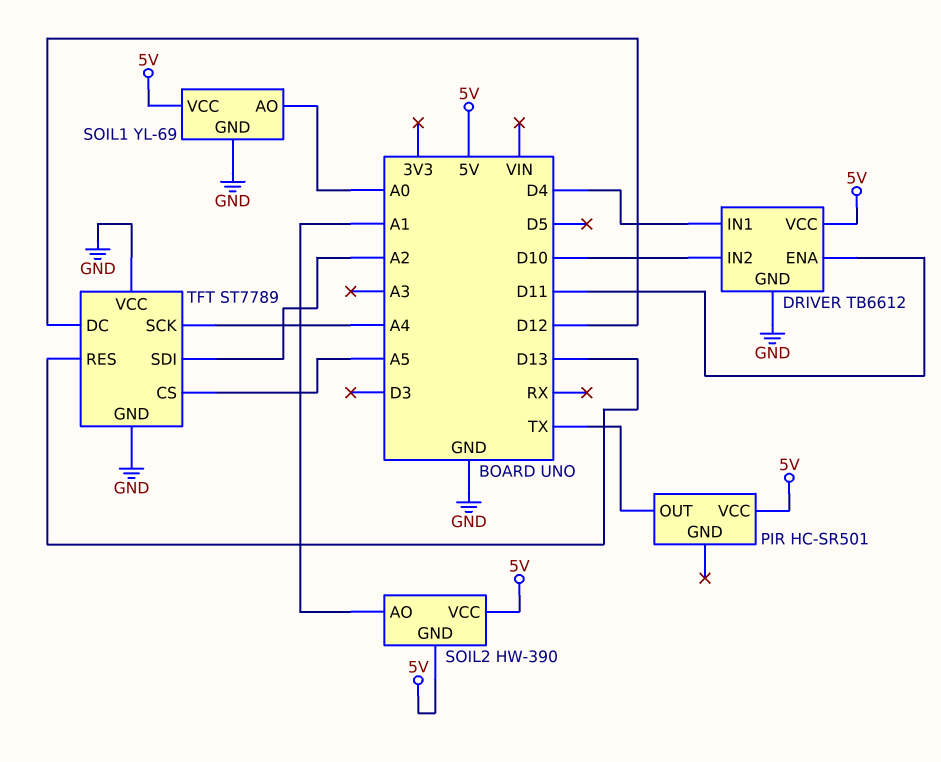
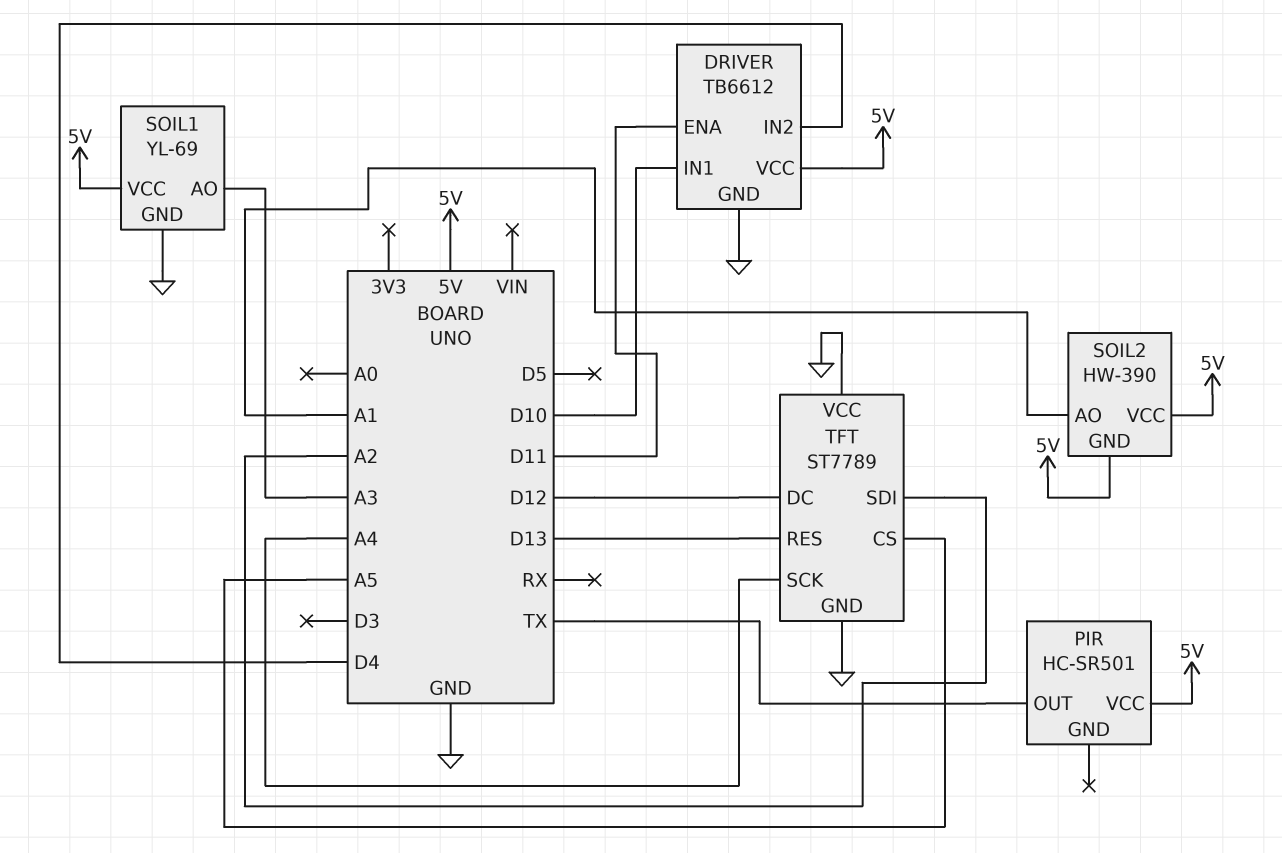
DRIVER pin IN1: D4 -> D10
DRIVER pin IN2: D10 -> D4
SOIL1 pin AO: A0 -> A3

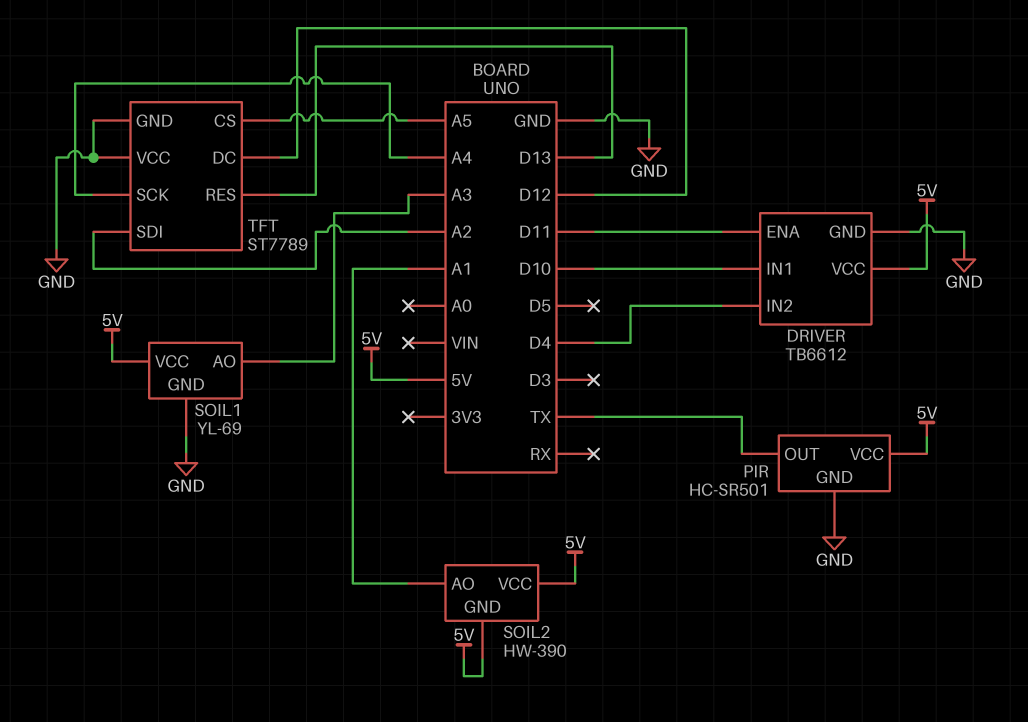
PIR pin GND: none -> GND

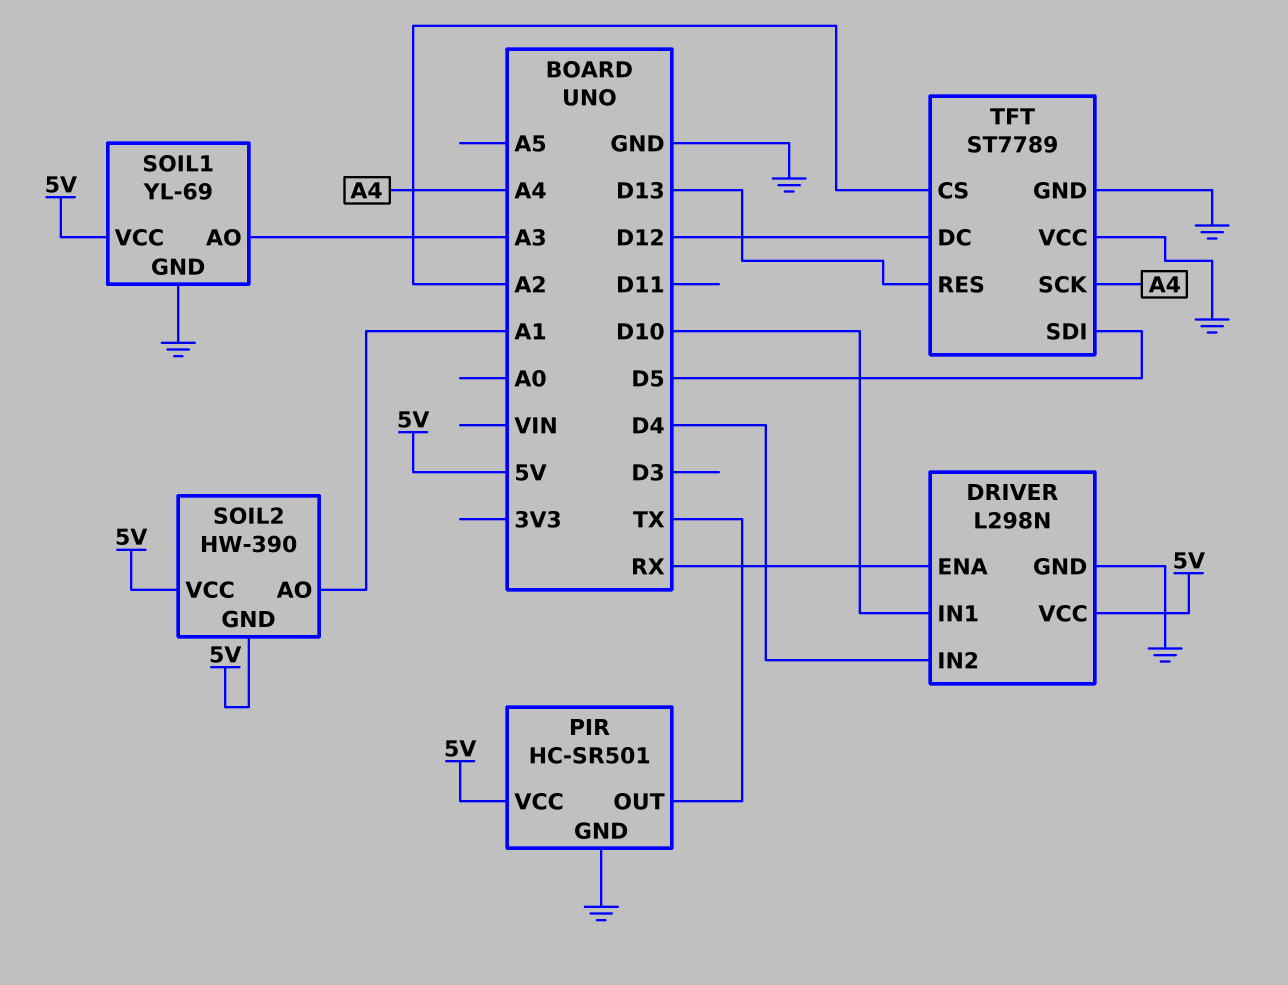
DRIVER: TB6612 -> L298N
DRIVER pin ENA: D11 -> RX
TFT pin CS: A5 -> A2
TFT pin SDI: A2 -> D5

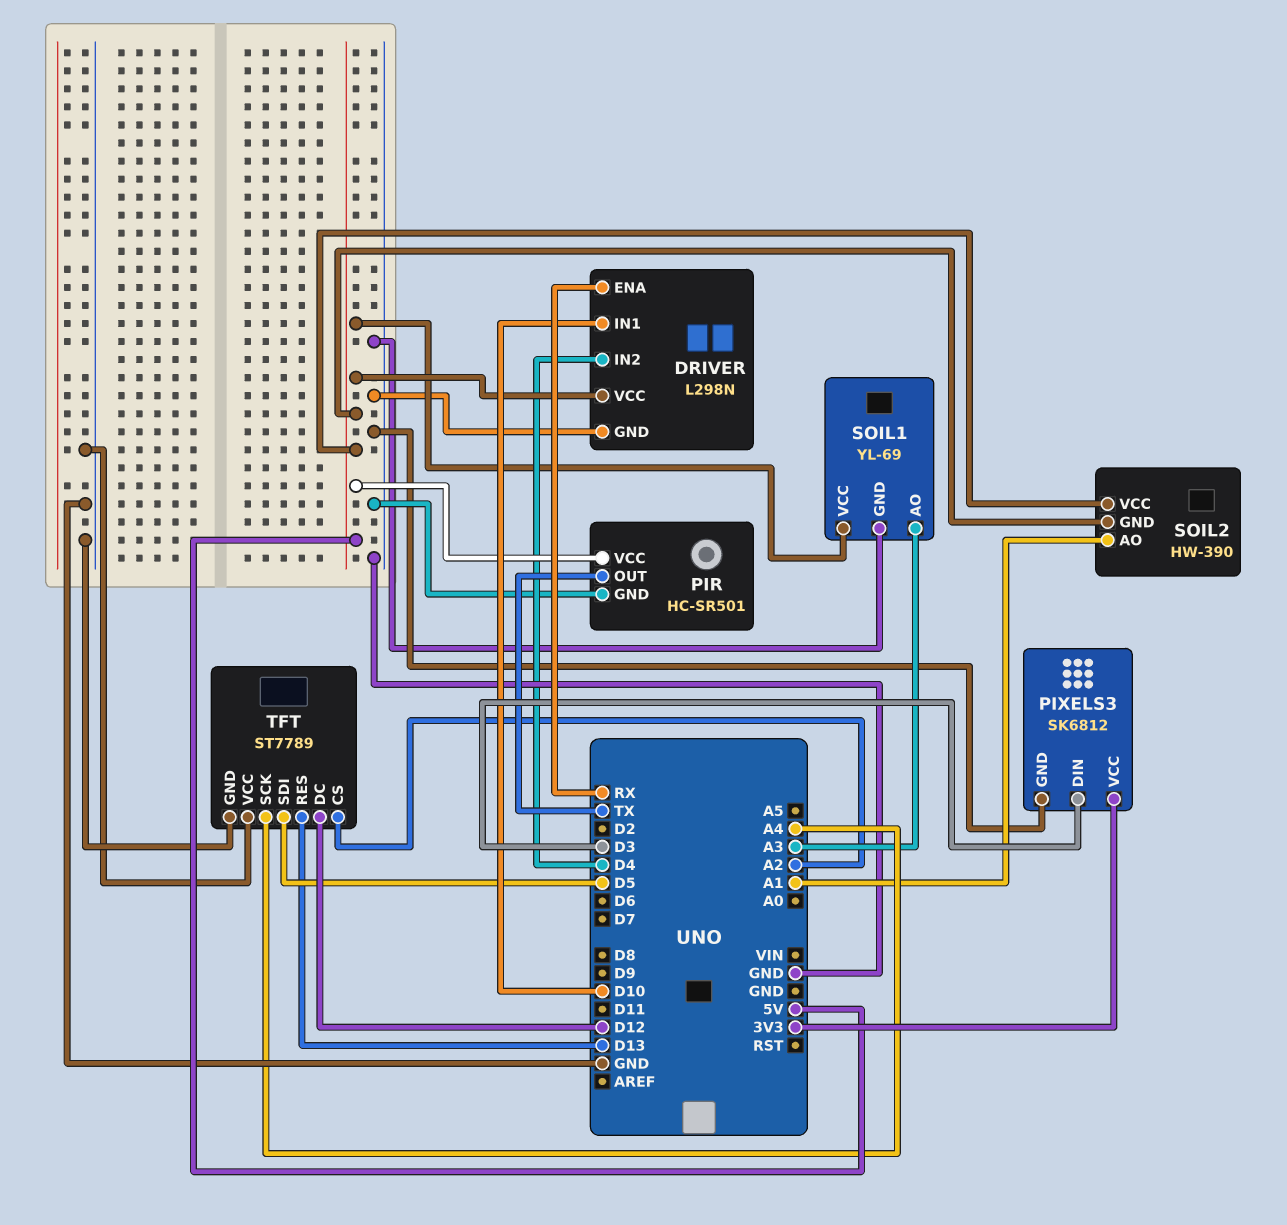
PIXELS3: none -> SK6812
PIXELS3 pin DIN: none -> D3
PIXELS3 pin GND: none -> GND
PIXELS3 pin VCC: none -> 3V3

